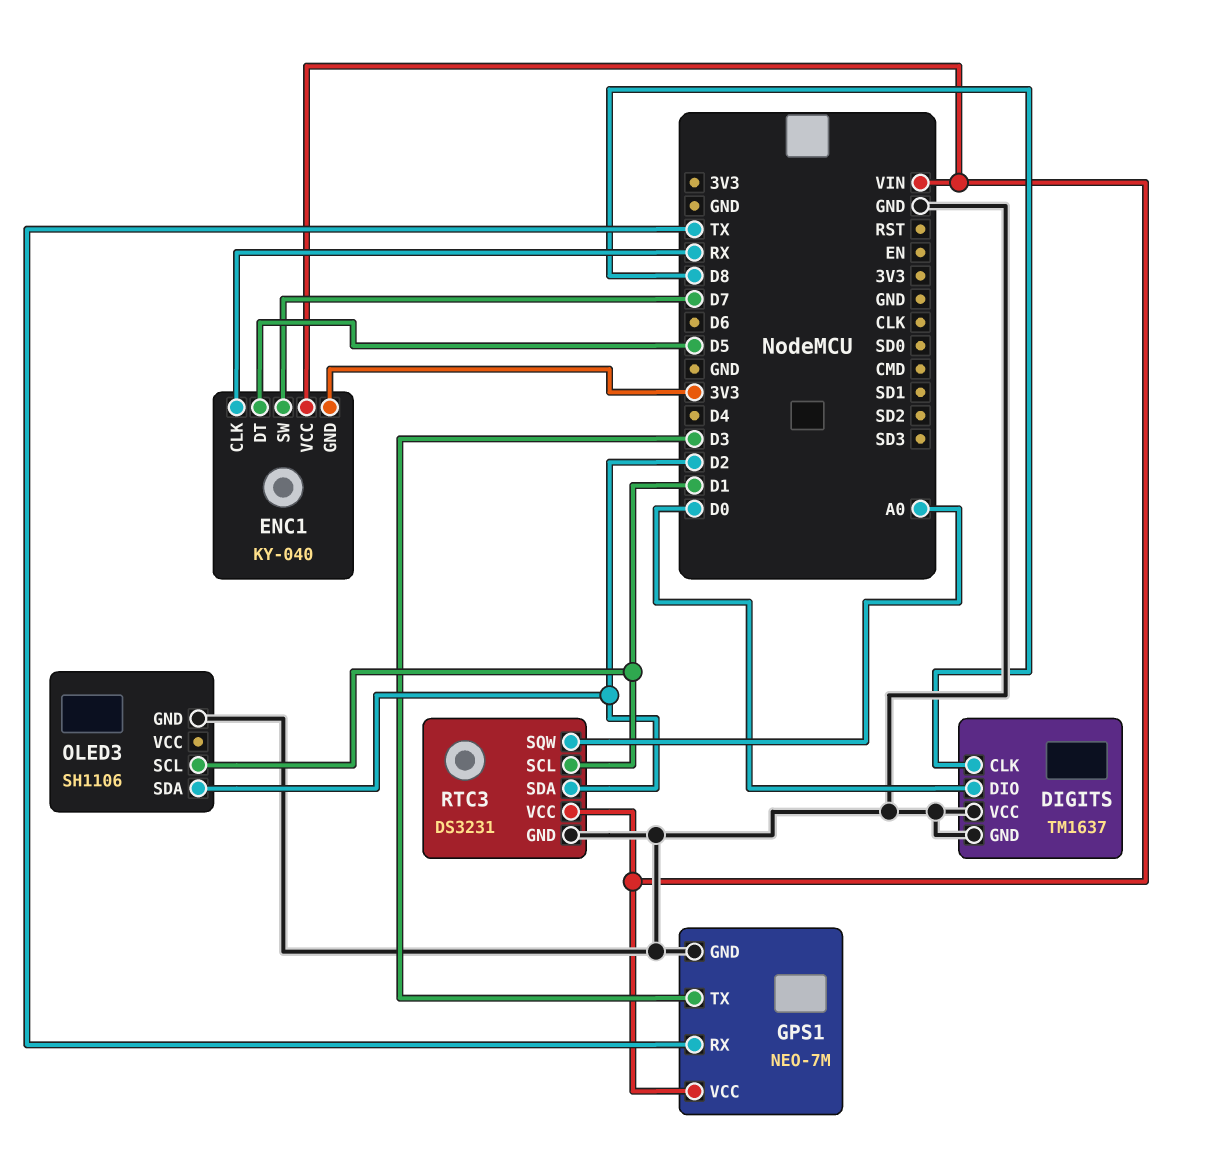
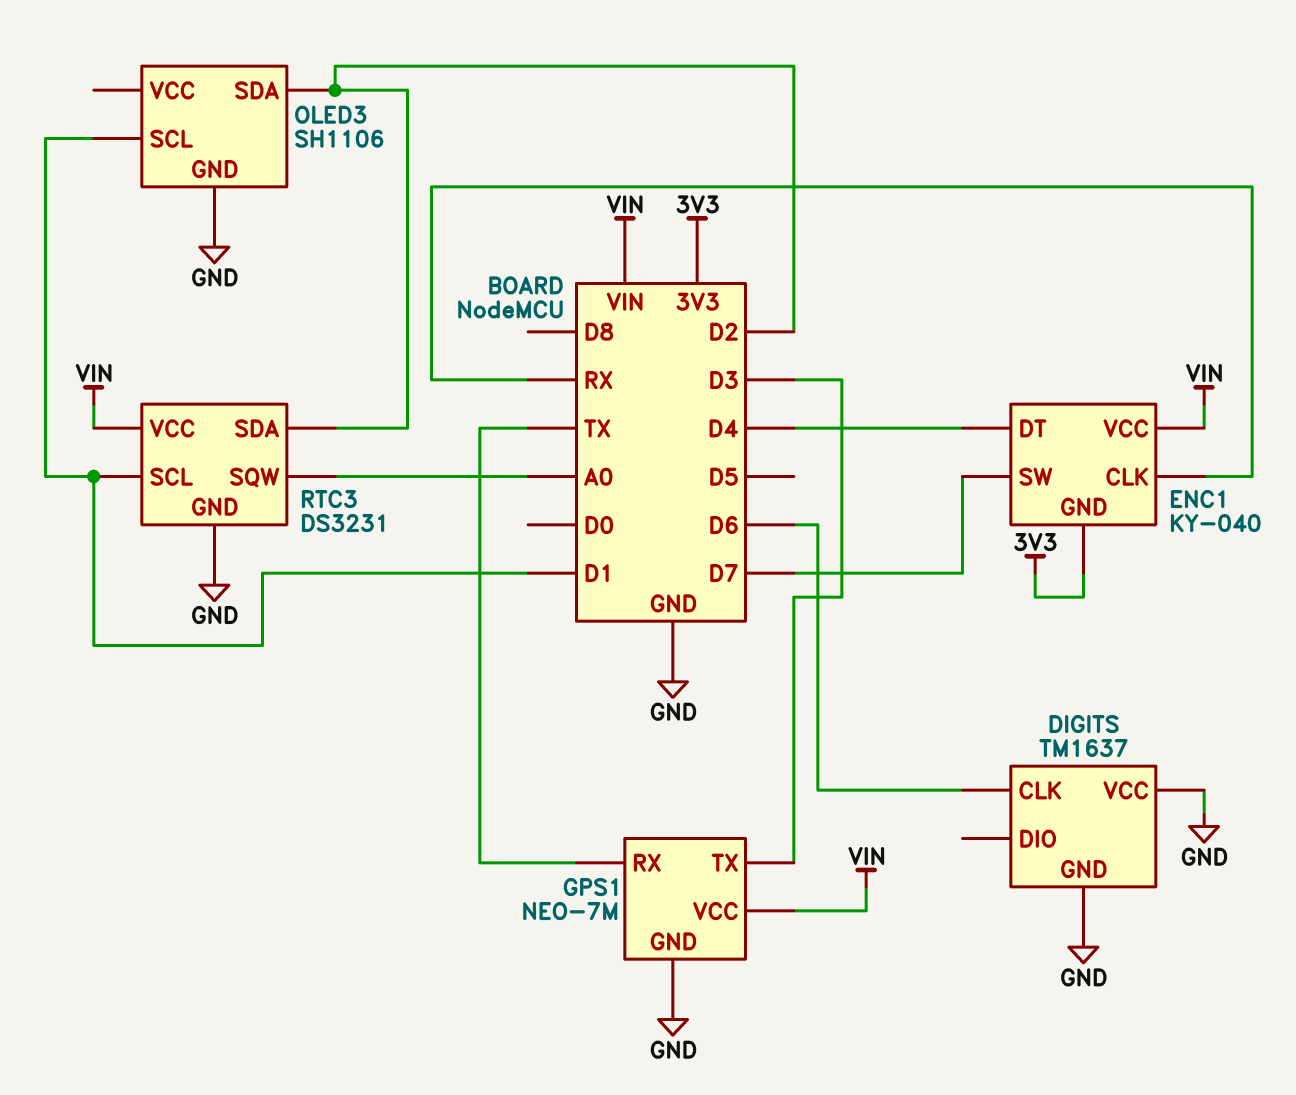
DIGITS pin CLK: D8 -> D6
DIGITS pin DIO: D0 -> none
ENC1 pin DT: D5 -> D4

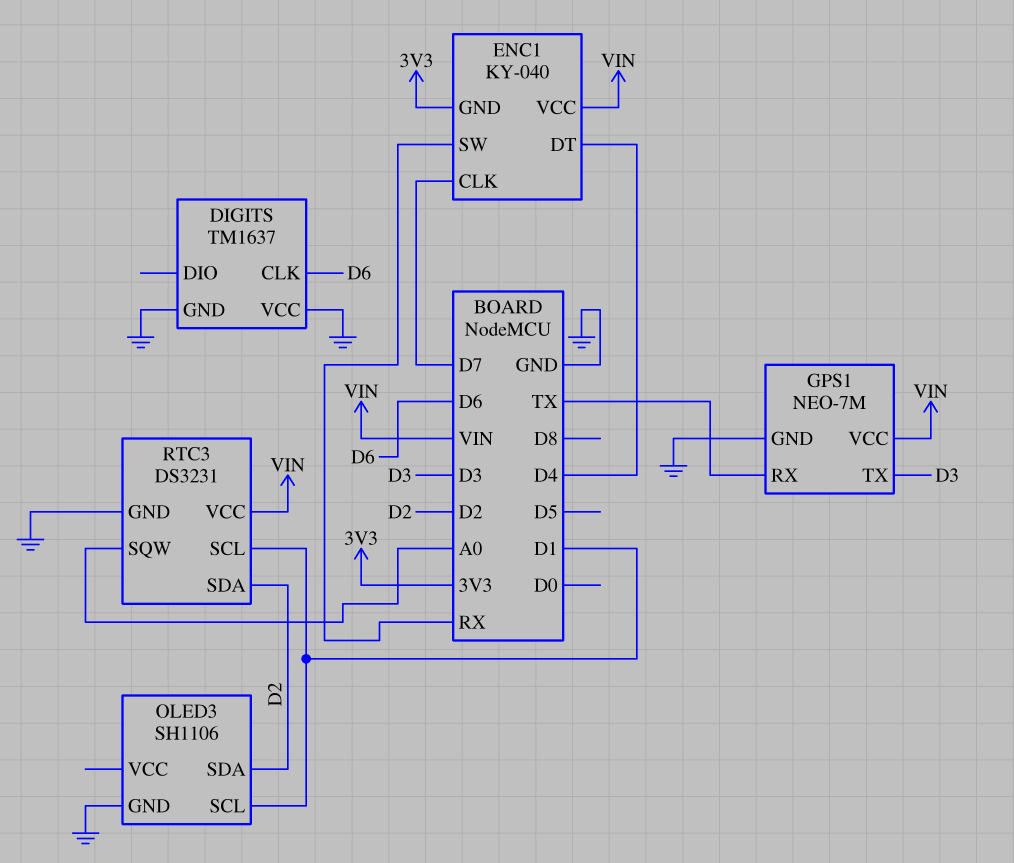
ENC1 pin CLK: RX -> D7
ENC1 pin SW: D7 -> RX

